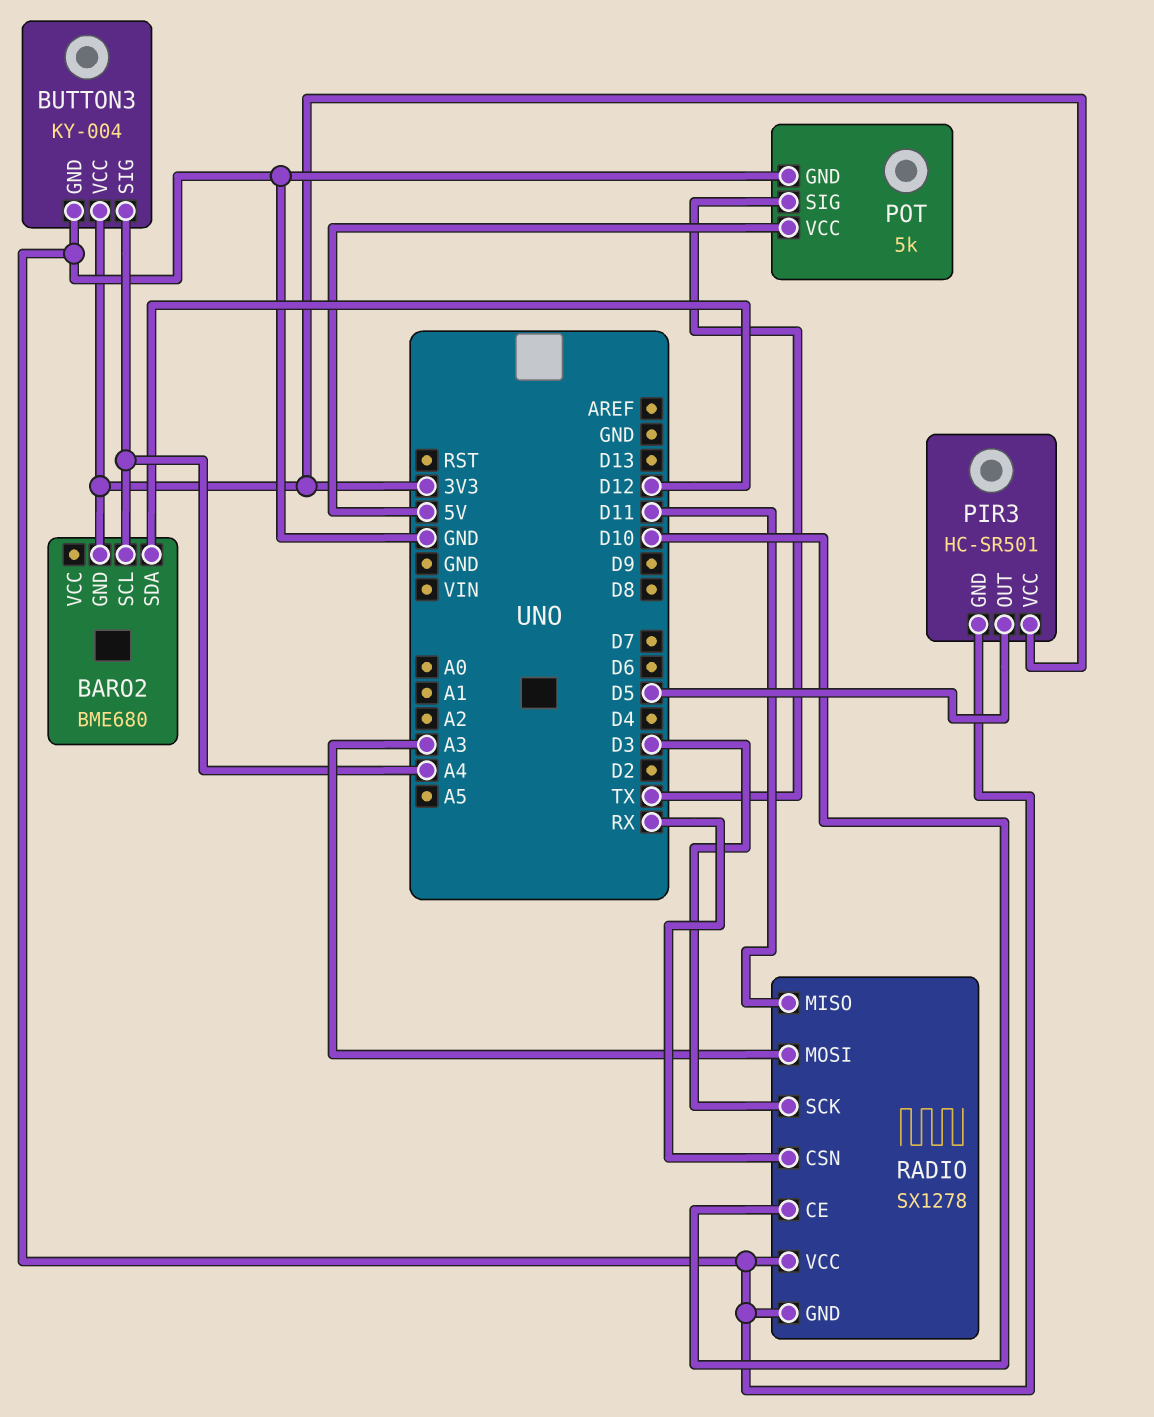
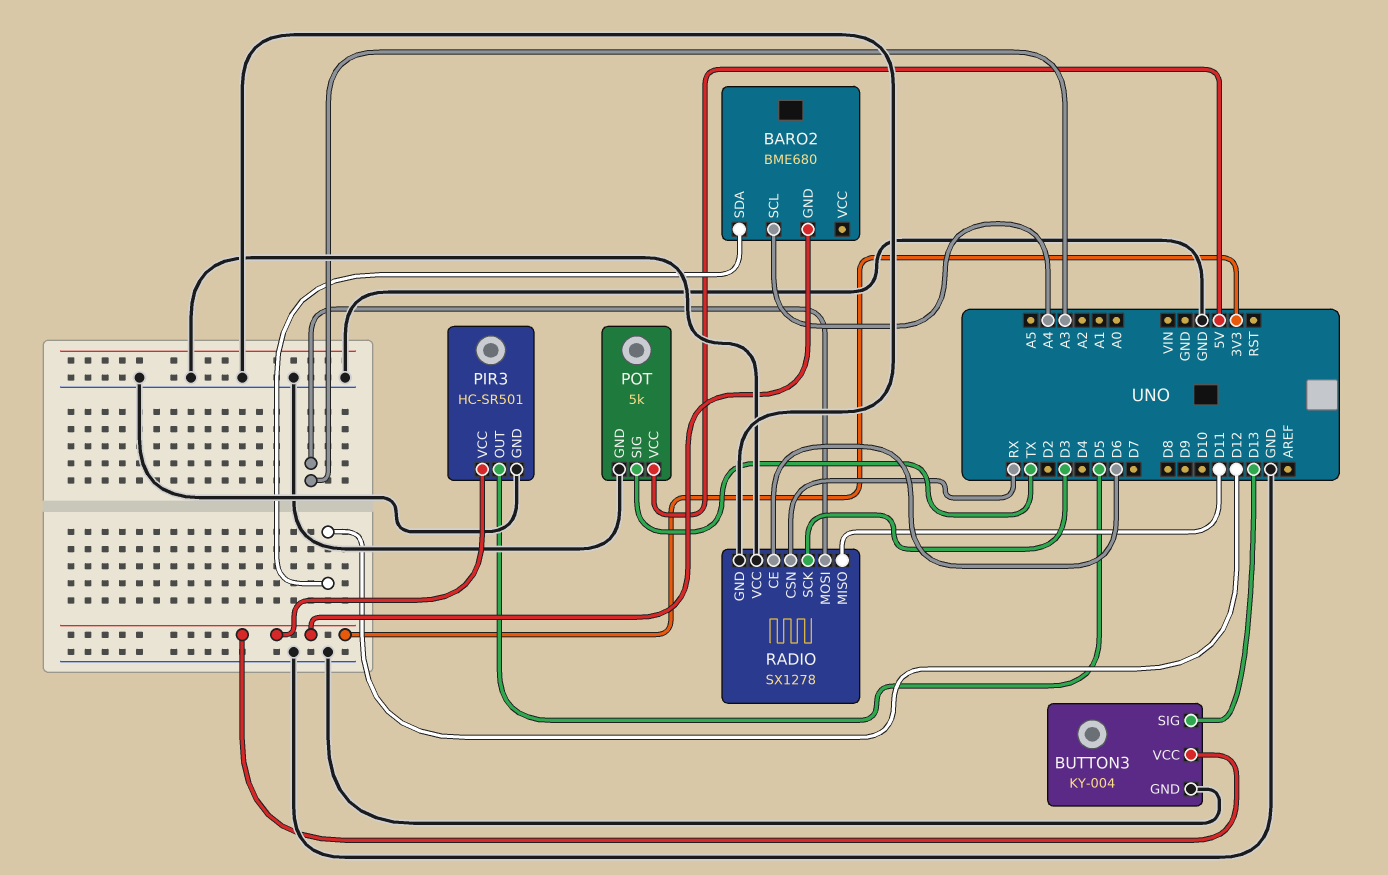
BUTTON3 pin SIG: A4 -> D13
RADIO pin CE: D10 -> D6

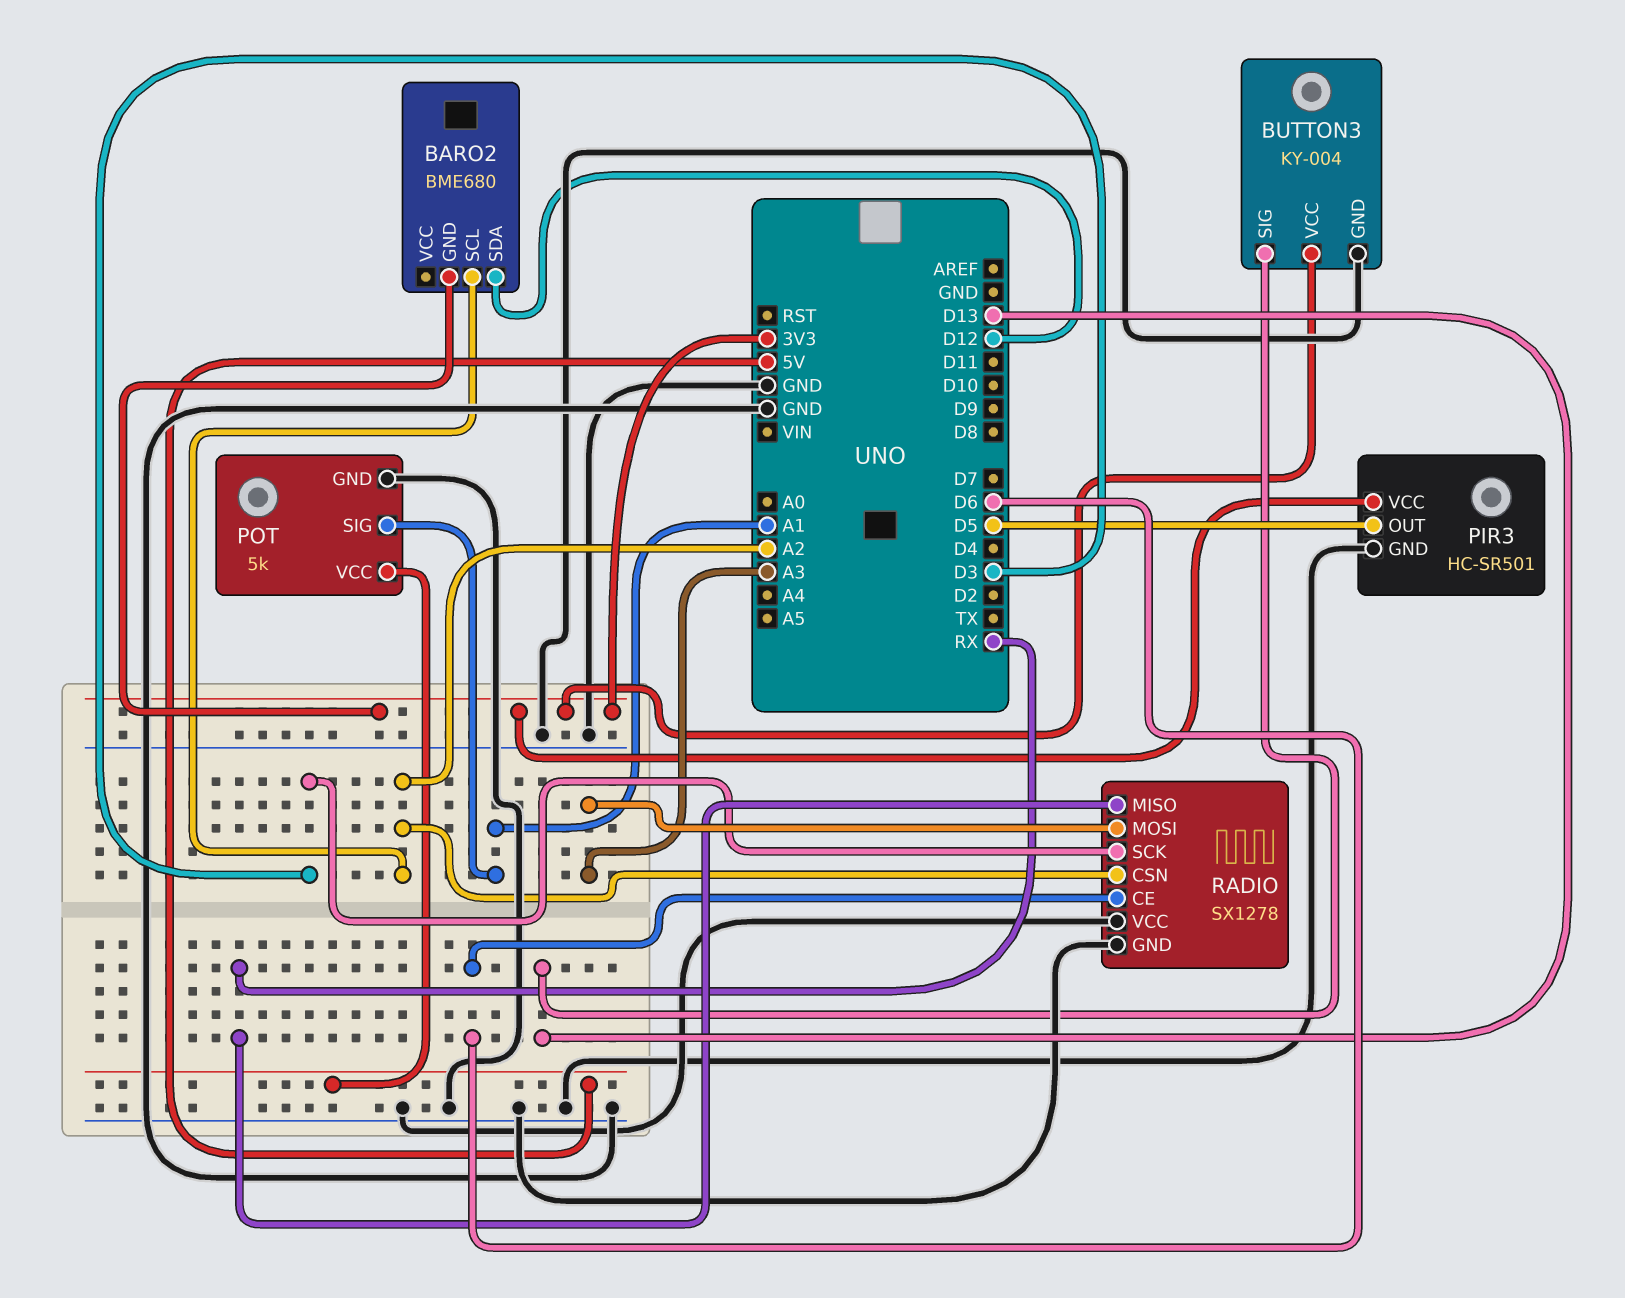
BARO2 pin SCL: A4 -> A2
POT pin SIG: TX -> A1
RADIO pin CSN: RX -> A2
RADIO pin MISO: D11 -> RX

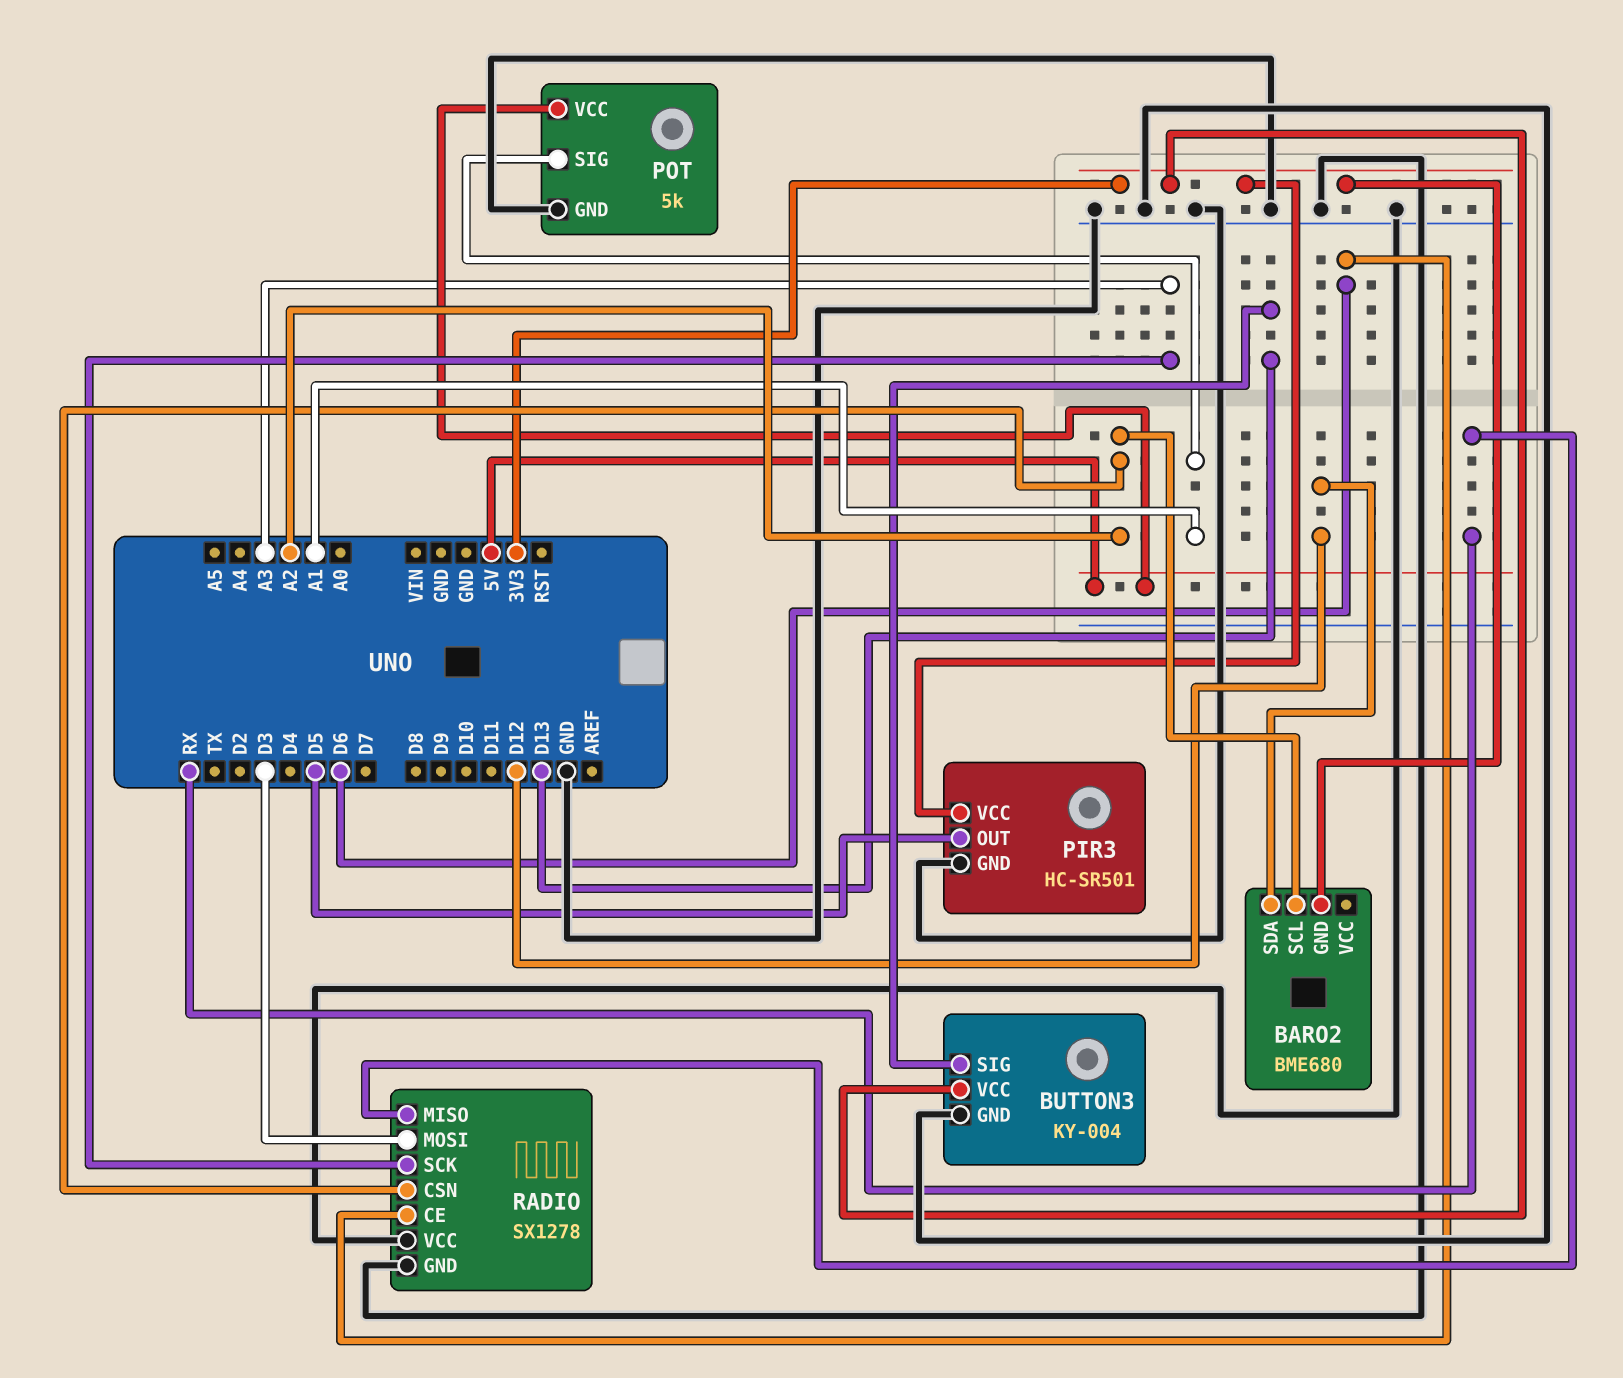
RADIO pin MOSI: A3 -> D3
RADIO pin SCK: D3 -> A3

